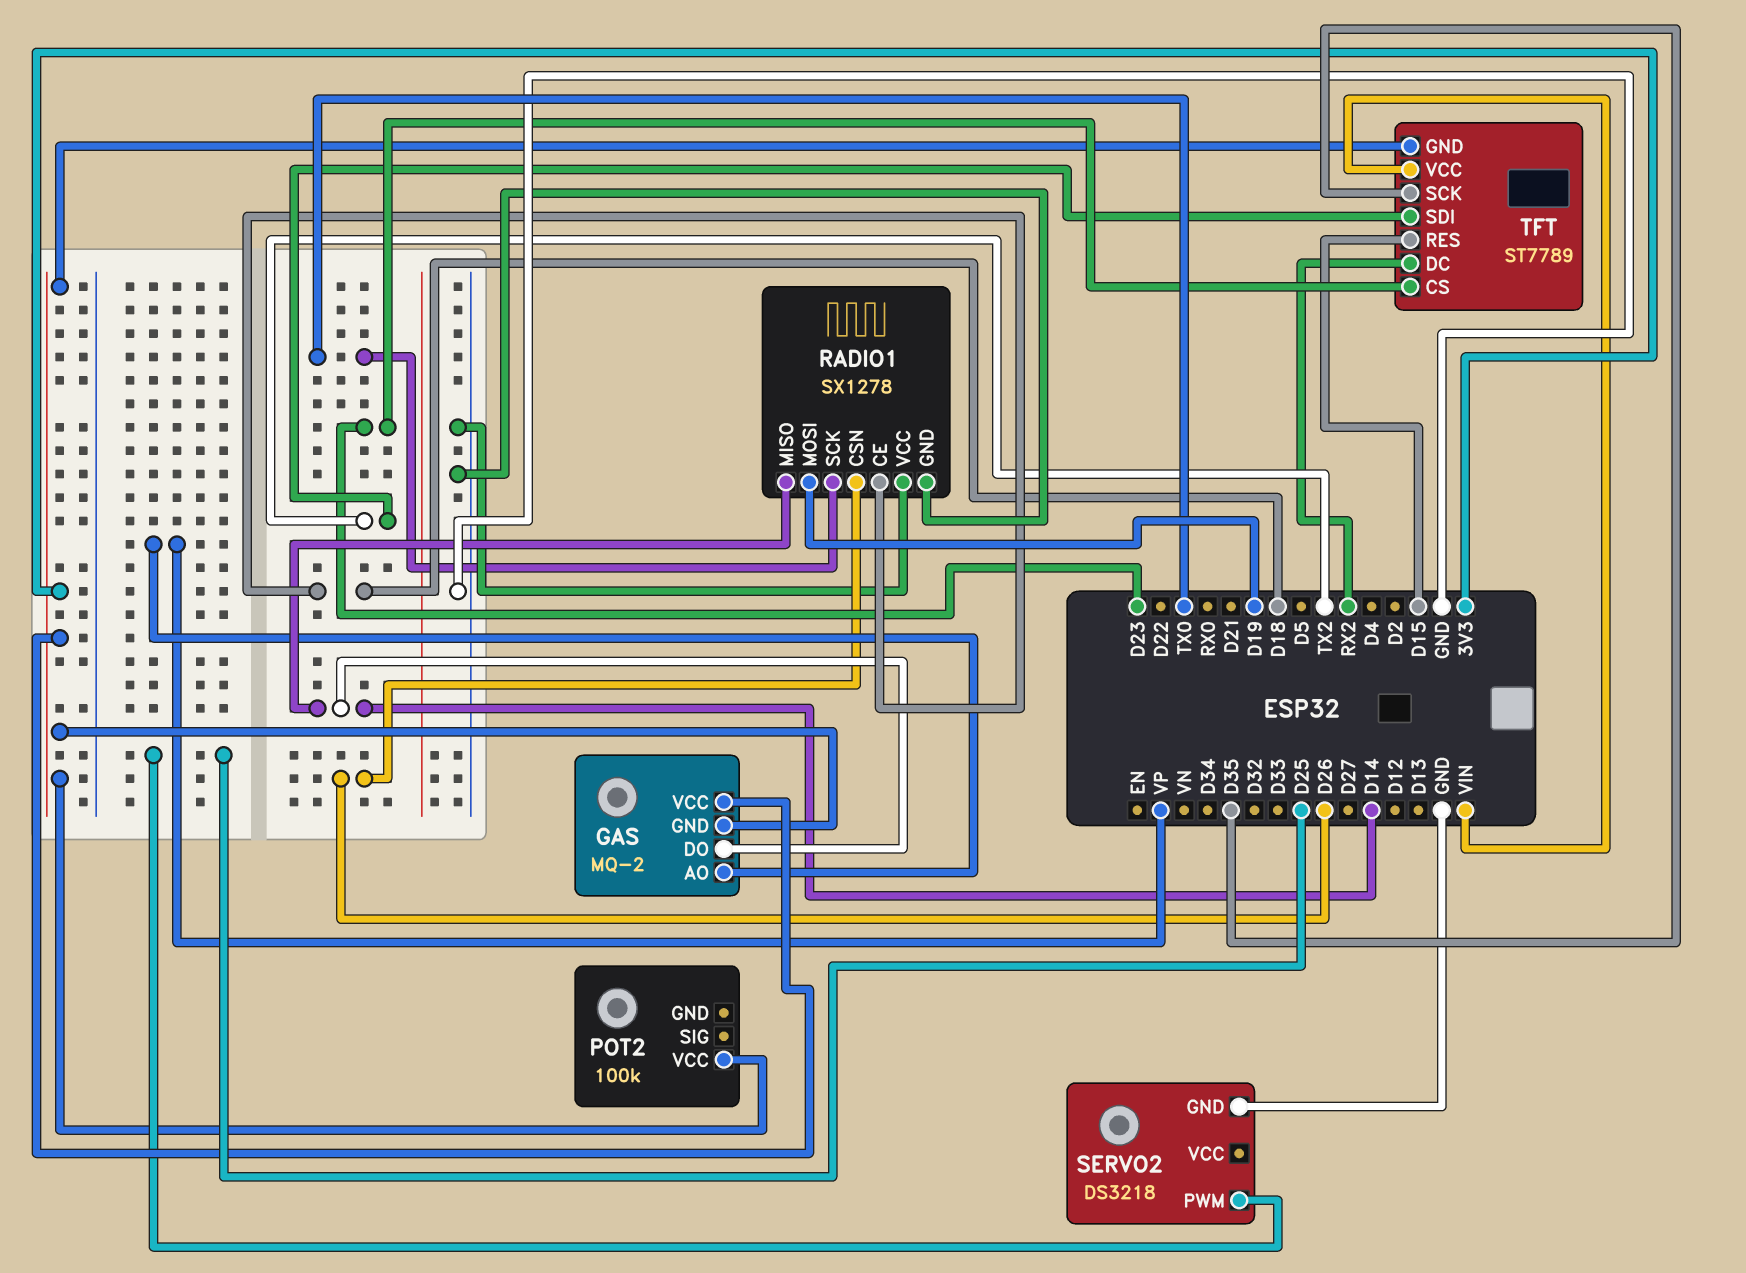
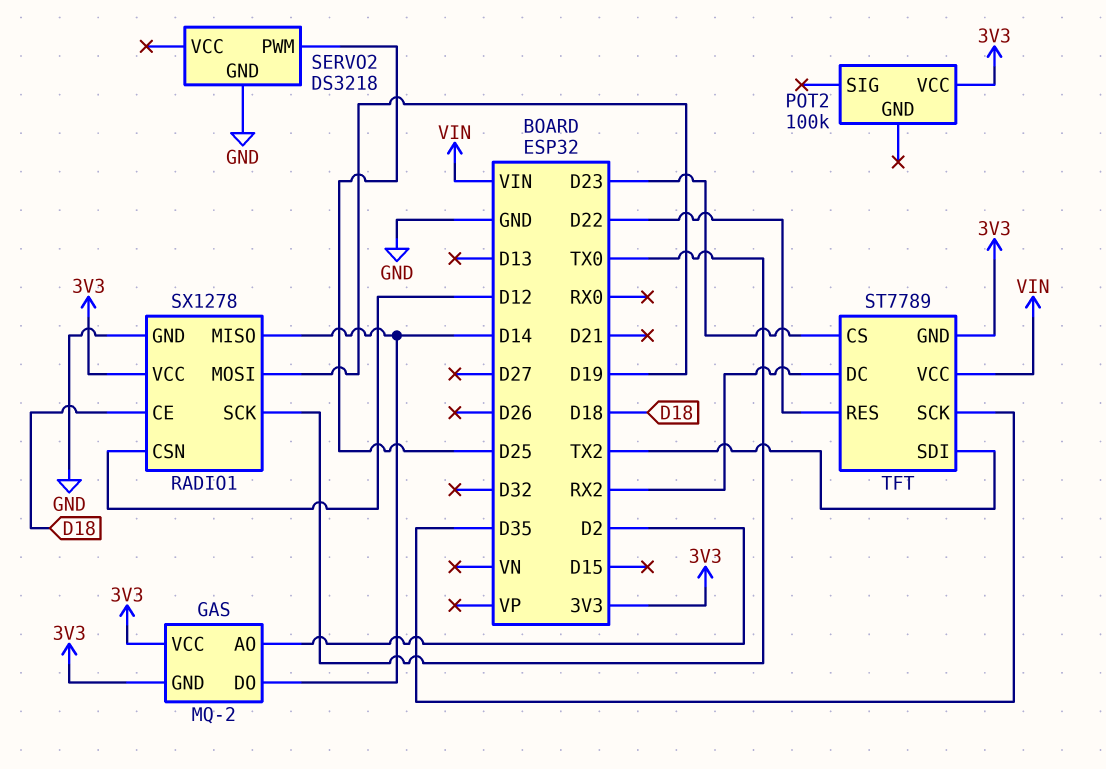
GAS pin AO: VP -> D2
RADIO1 pin CSN: D26 -> D12
RADIO1 pin VCC: GND -> 3V3
TFT pin RES: D15 -> D22

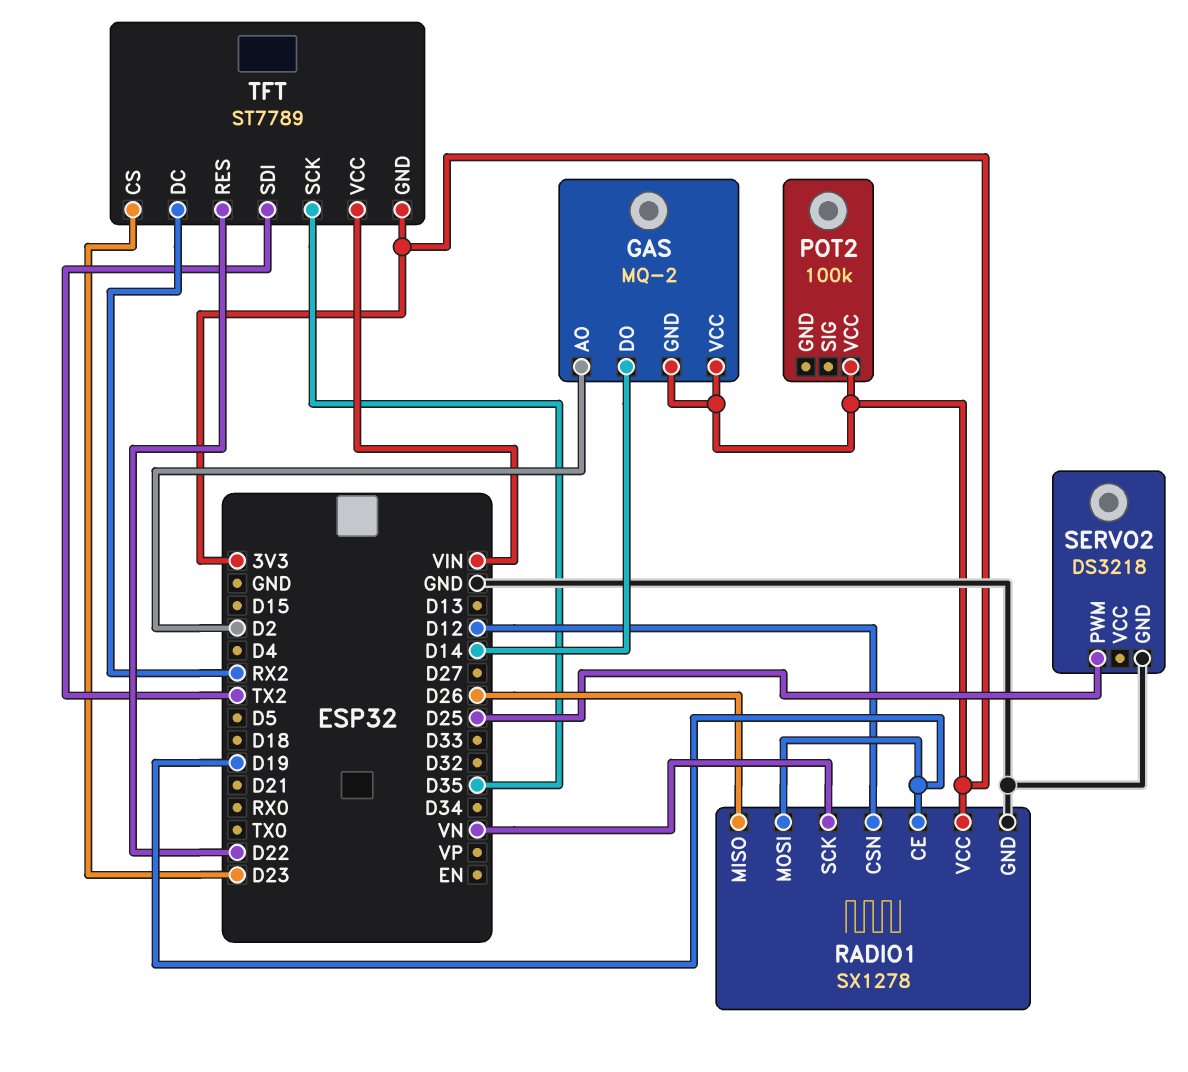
RADIO1 pin CE: D18 -> D19
RADIO1 pin MISO: D14 -> D26
RADIO1 pin SCK: TX0 -> VN

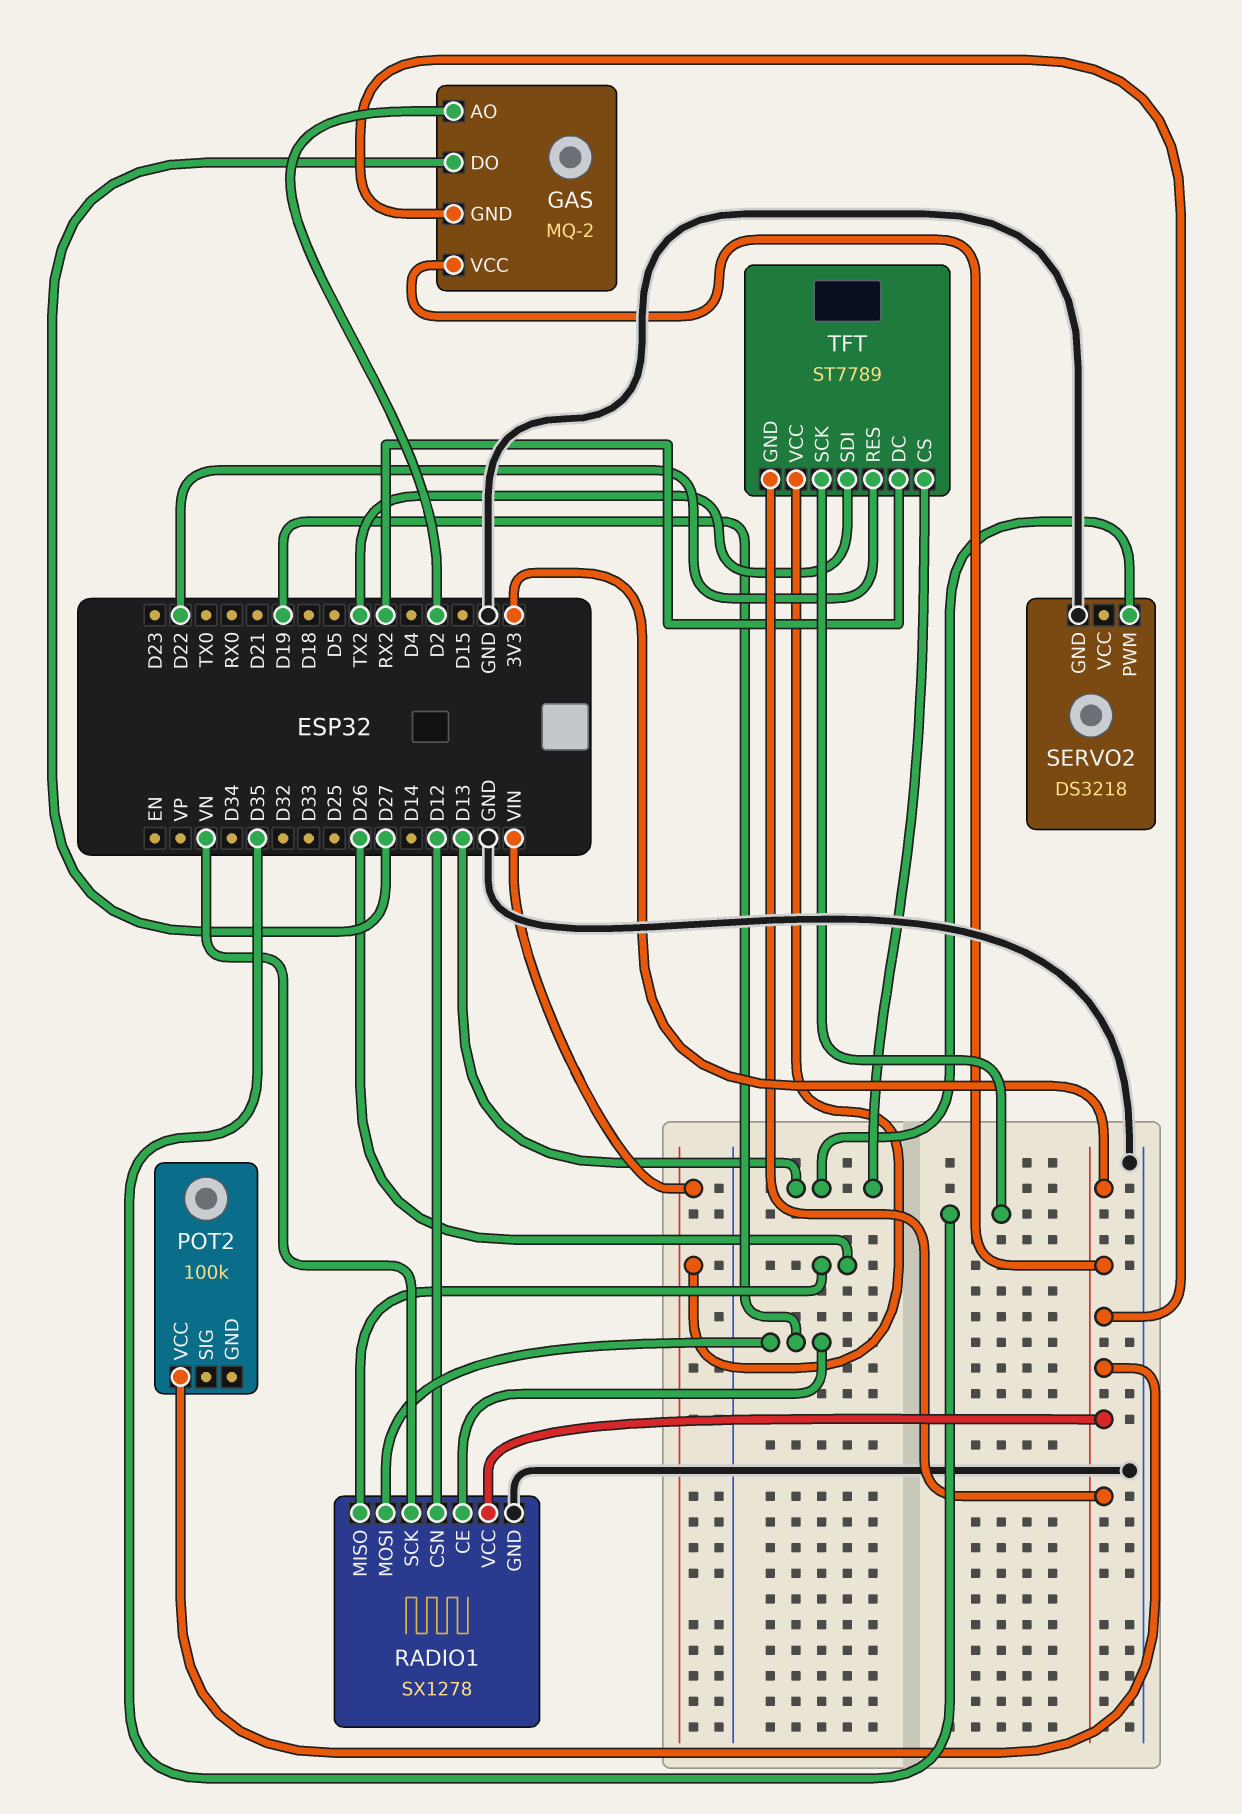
GAS pin DO: D14 -> D27
SERVO2 pin PWM: D25 -> D13
TFT pin CS: D23 -> D13

